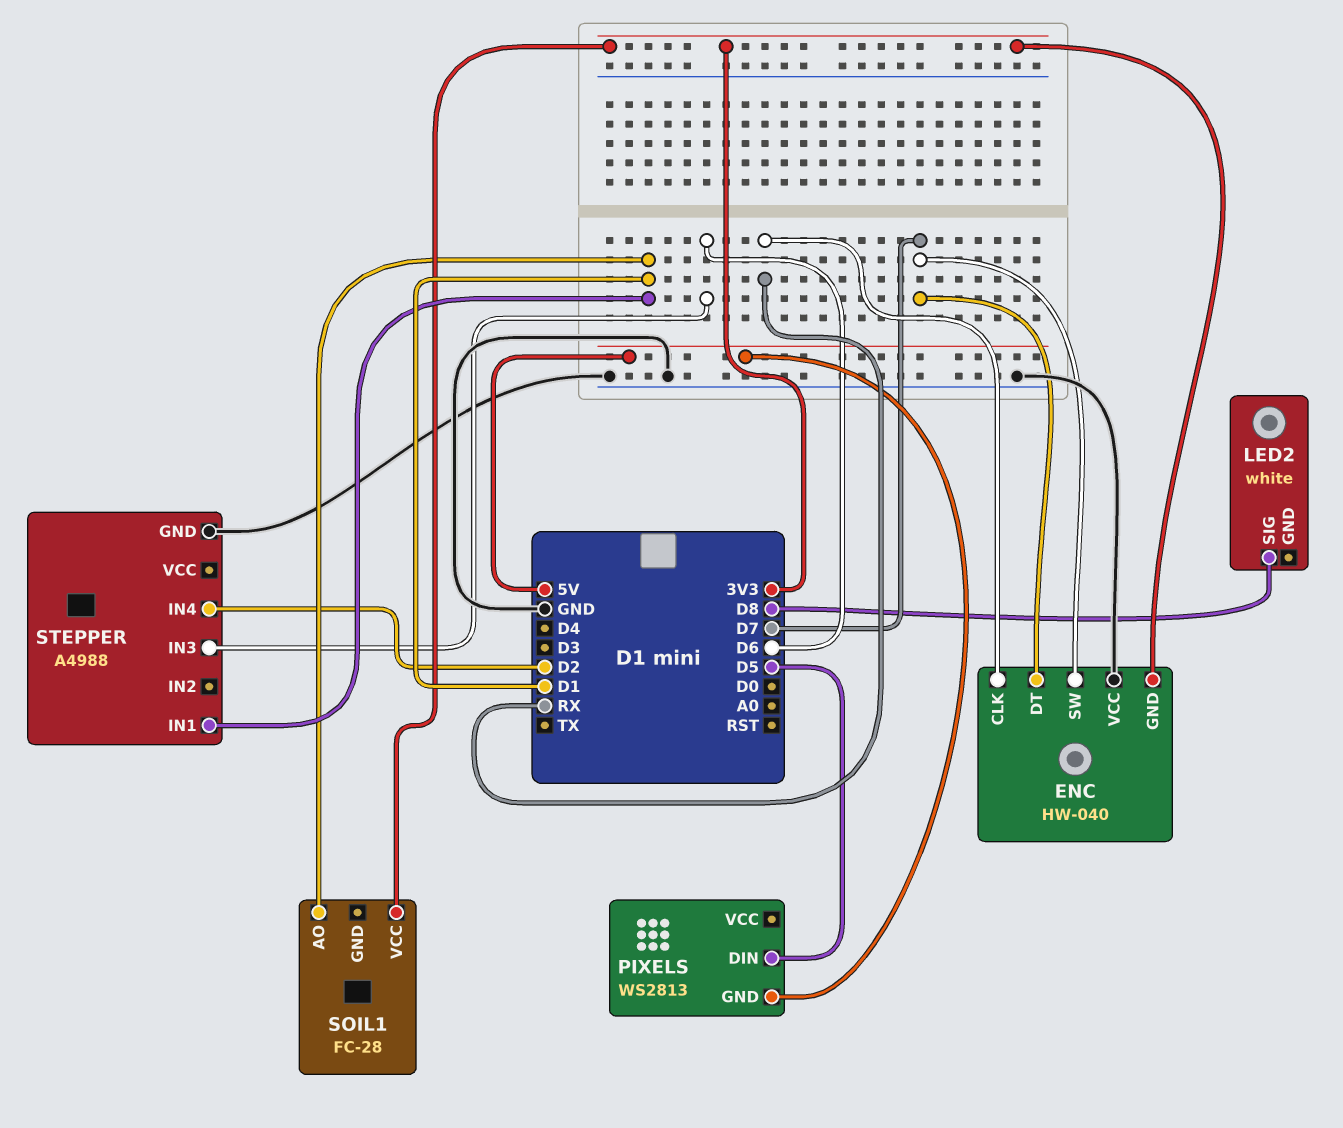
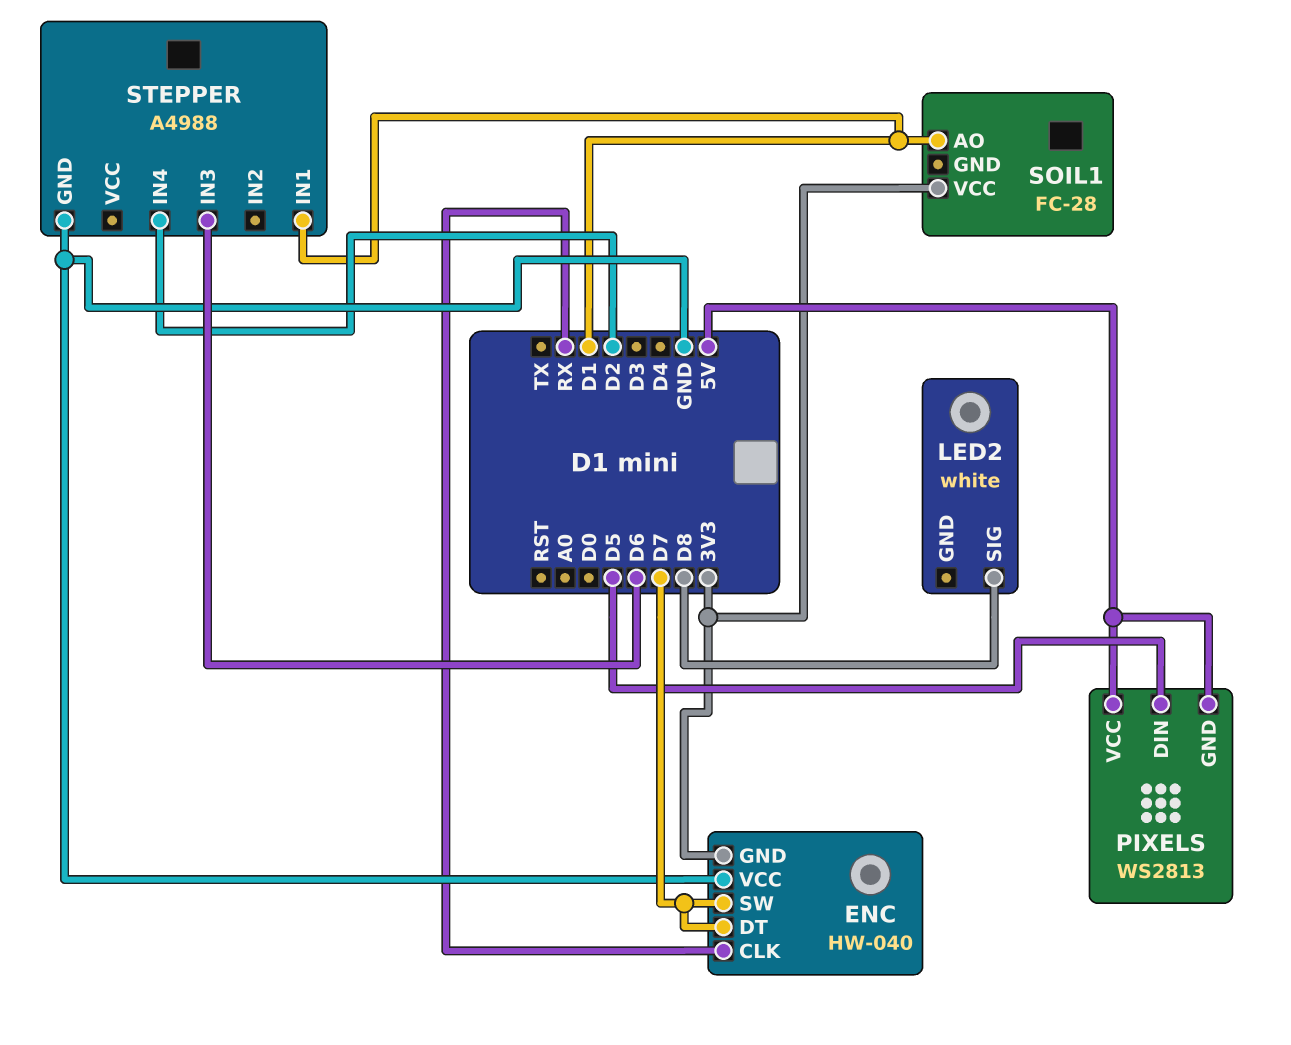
PIXELS pin VCC: none -> 5V

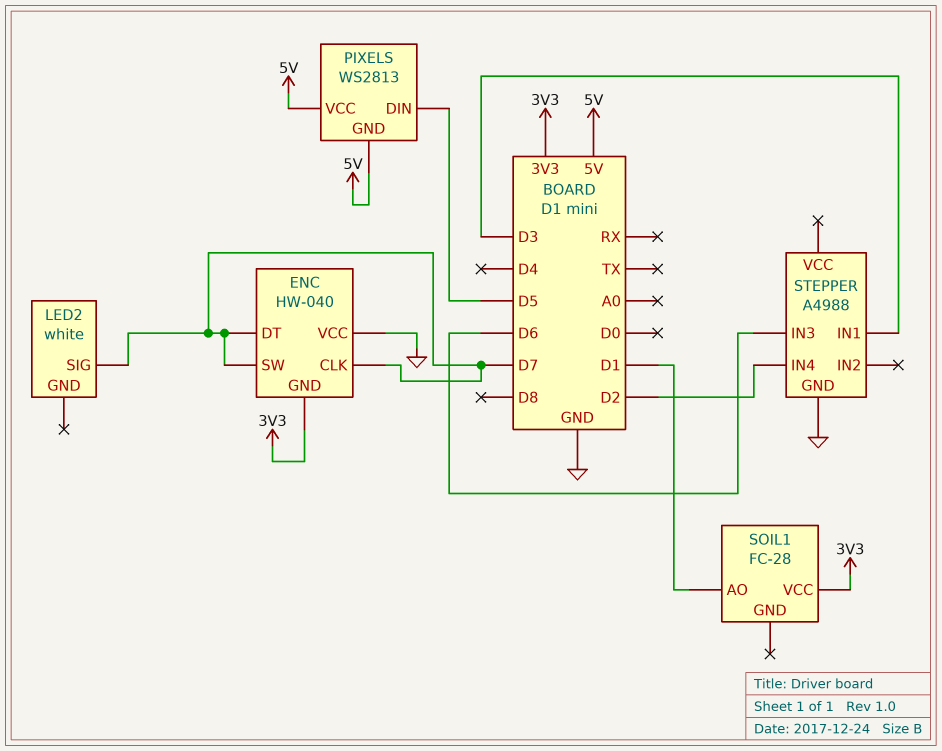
ENC pin CLK: RX -> D7
LED2 pin SIG: D8 -> D7
STEPPER pin IN1: D1 -> D3

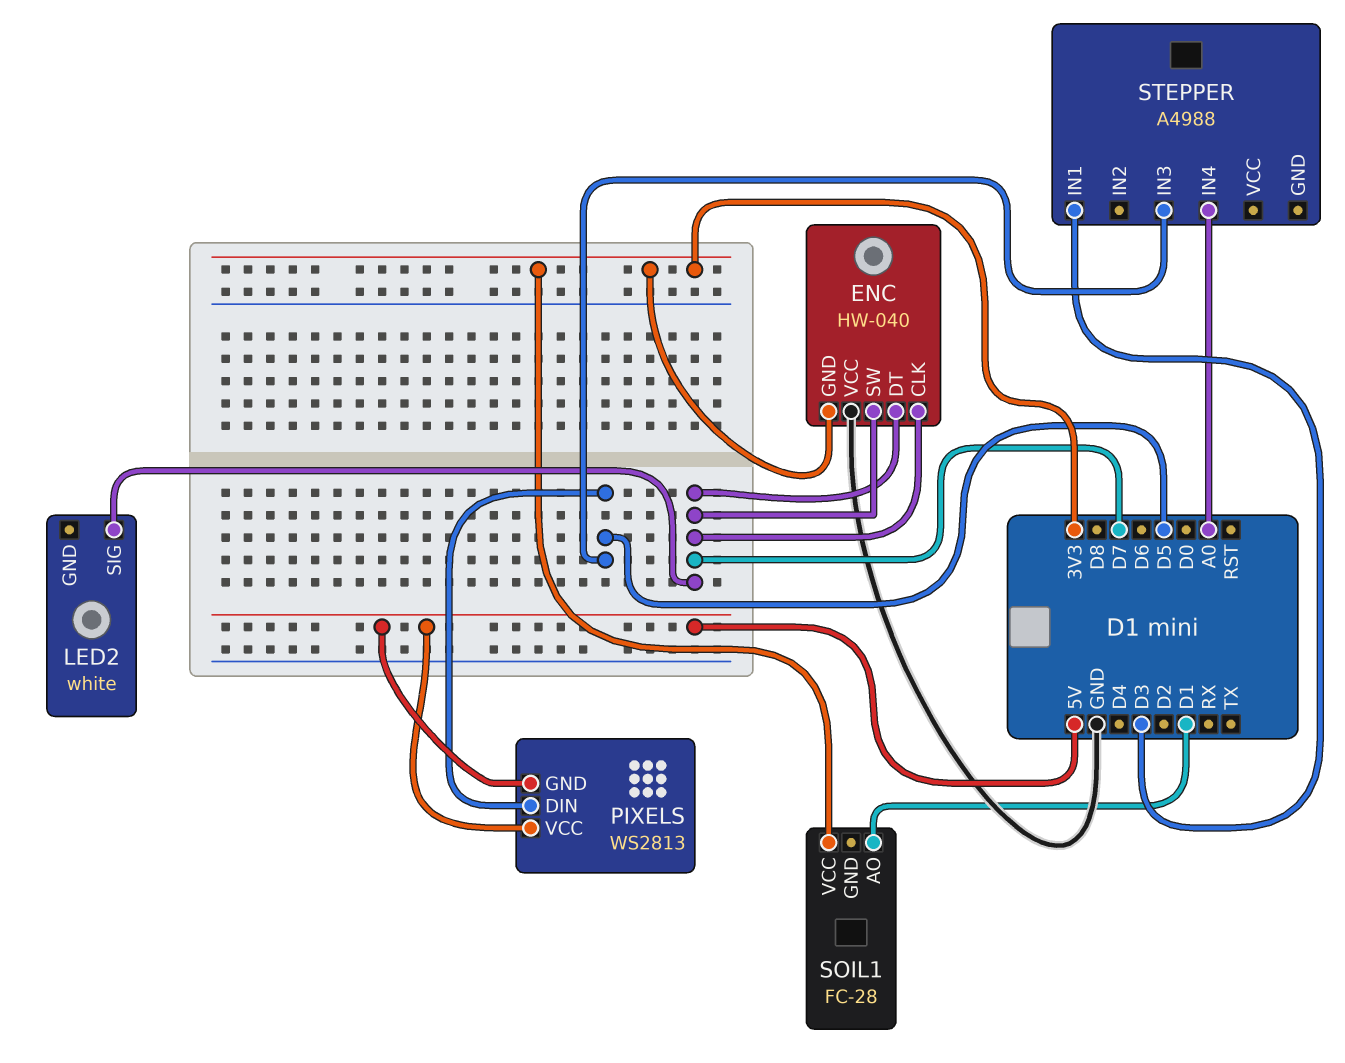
STEPPER pin GND: GND -> none
STEPPER pin IN3: D6 -> D5
STEPPER pin IN4: D2 -> A0

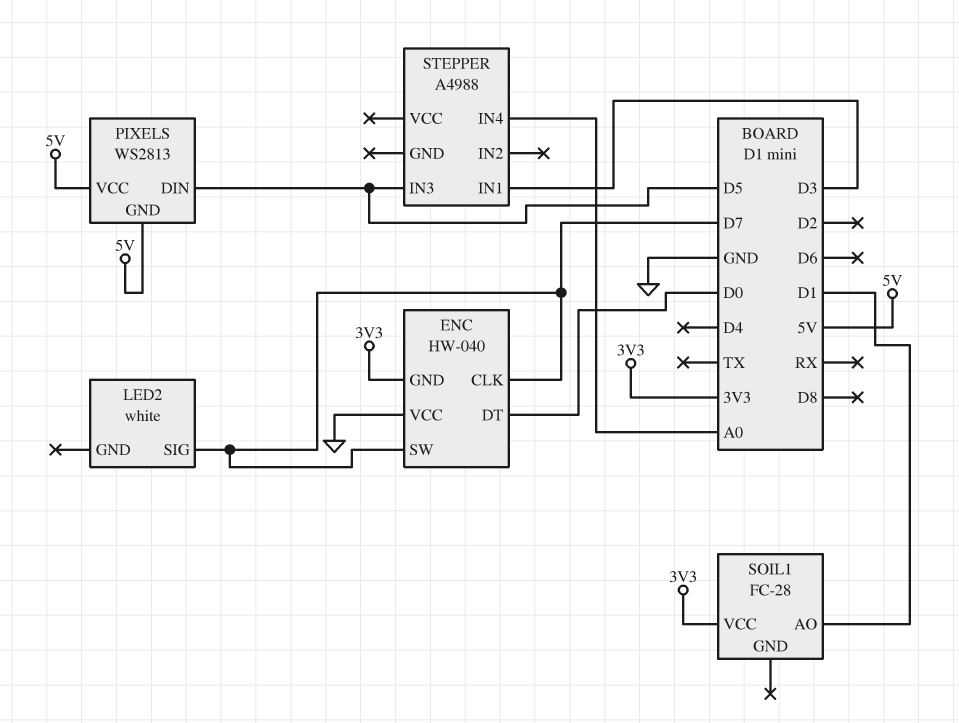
ENC pin DT: D7 -> D0

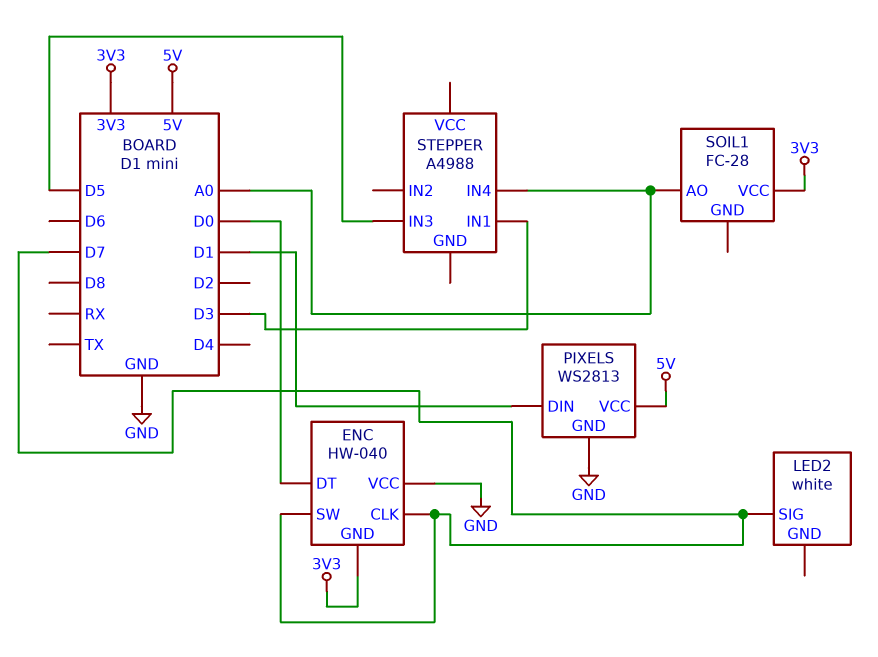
PIXELS pin DIN: D5 -> D1
PIXELS pin GND: 5V -> GND
SOIL1 pin AO: D1 -> A0

